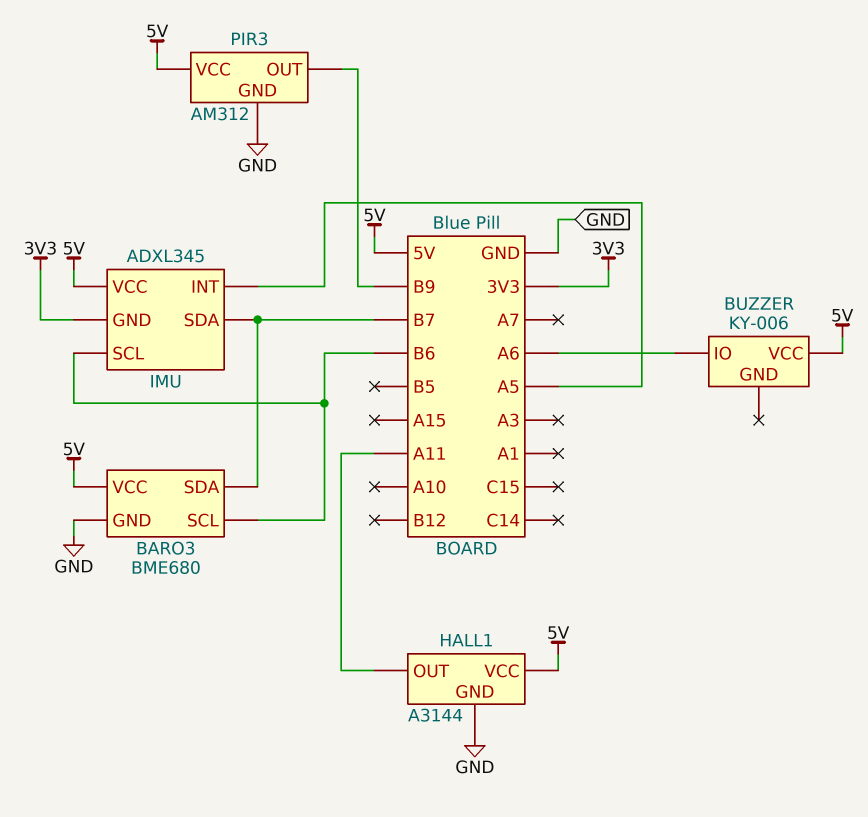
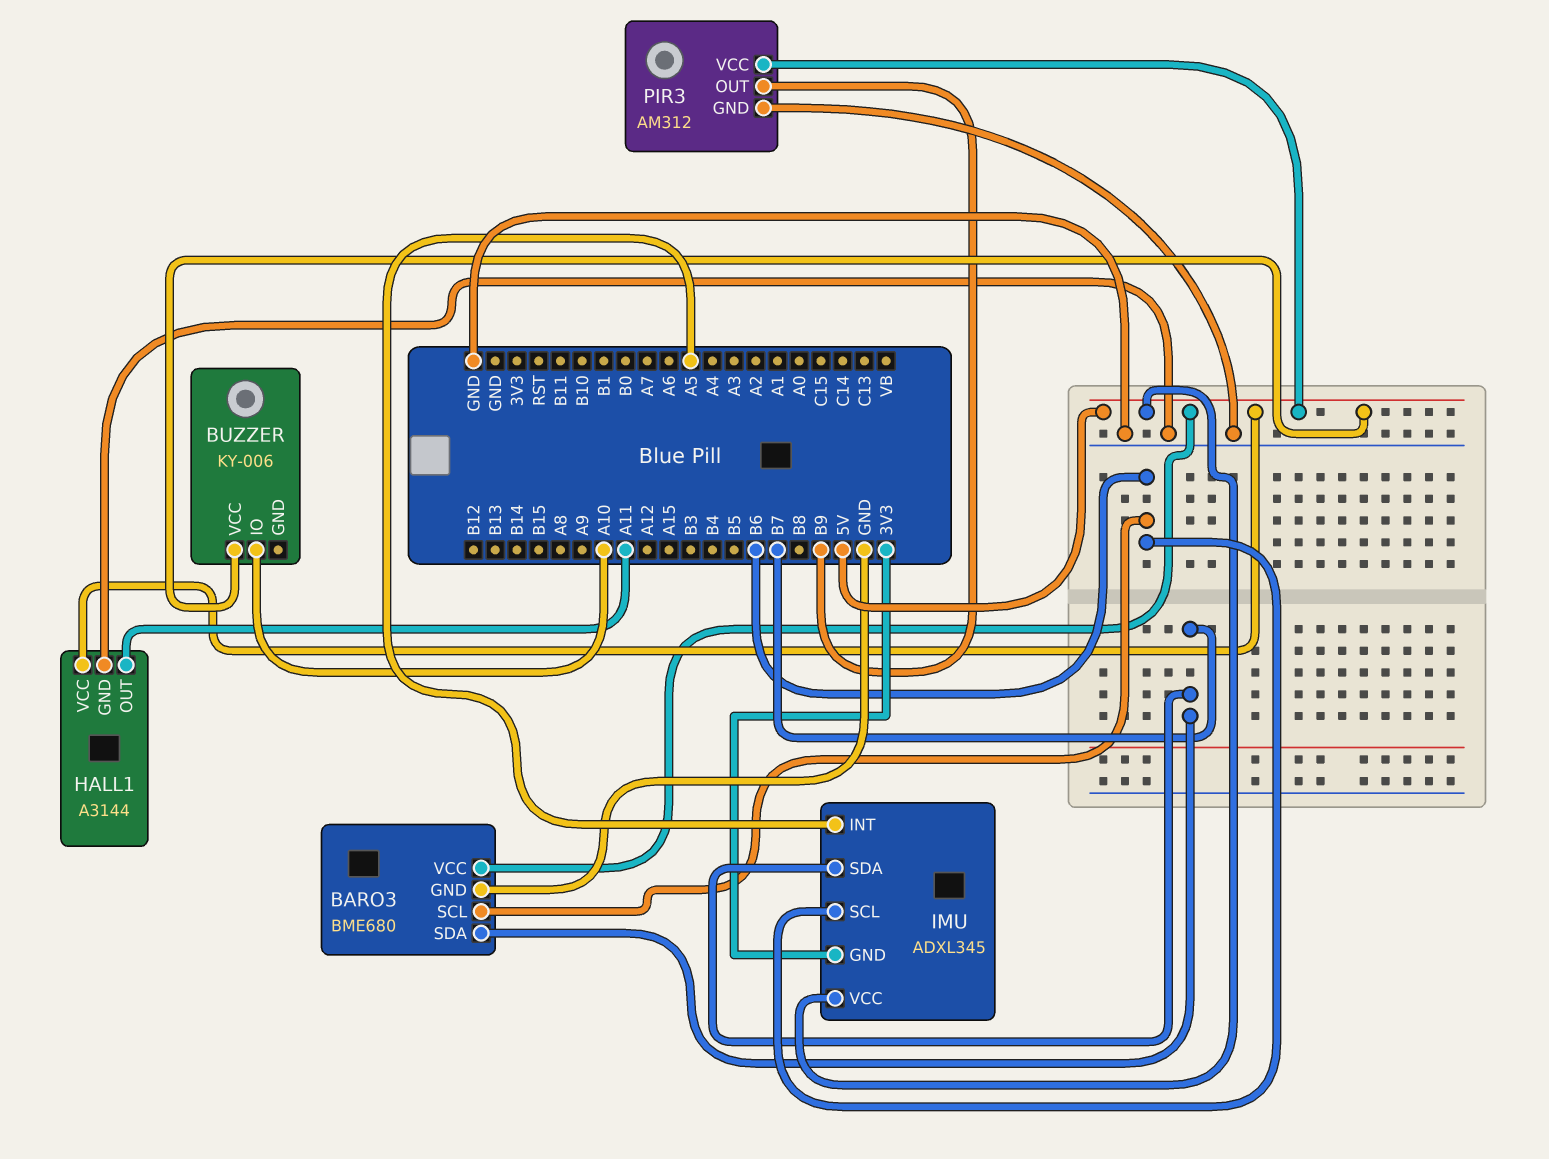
BUZZER pin IO: A6 -> A10

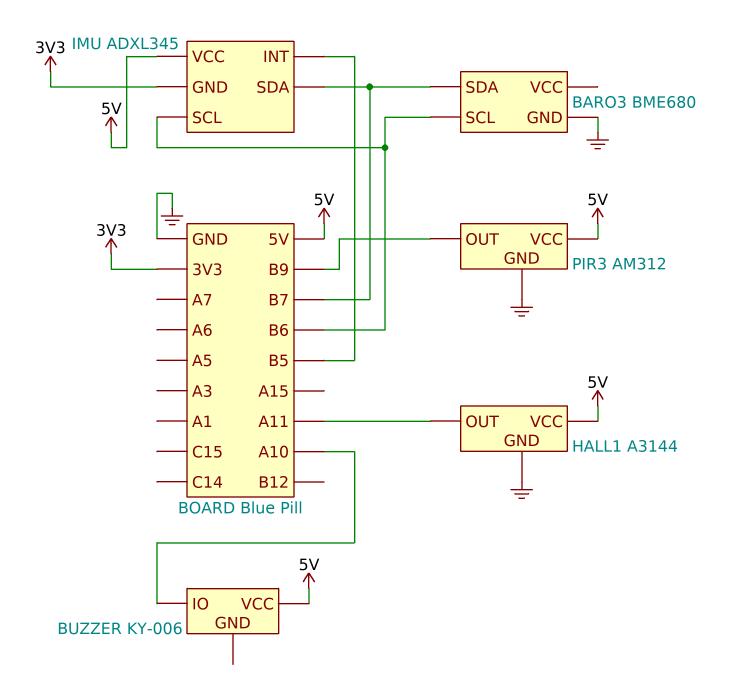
BARO3 pin VCC: 5V -> none
IMU pin INT: A5 -> B5

